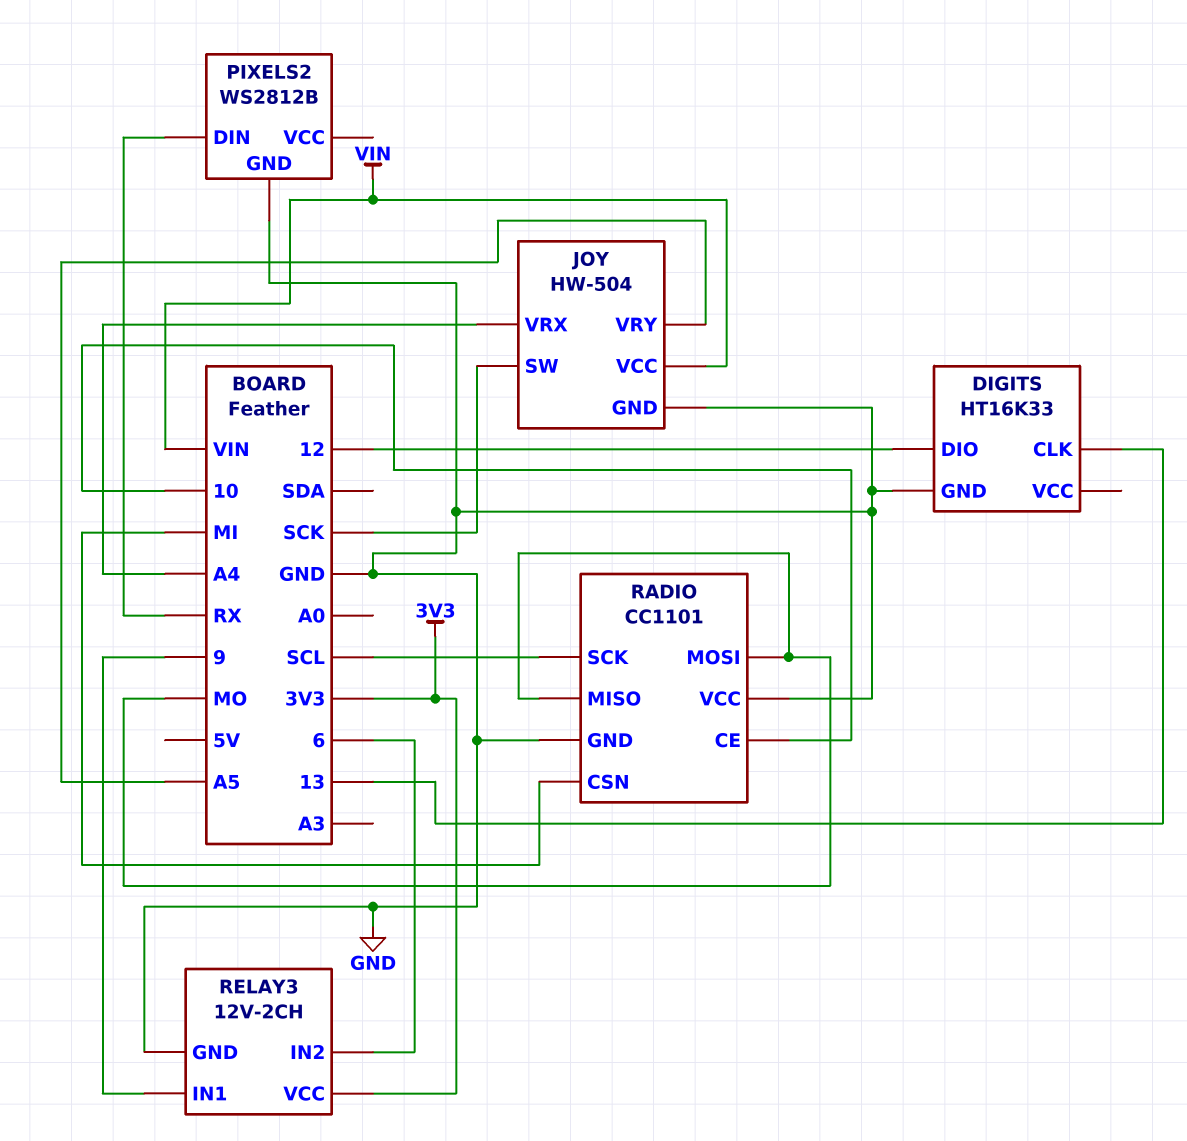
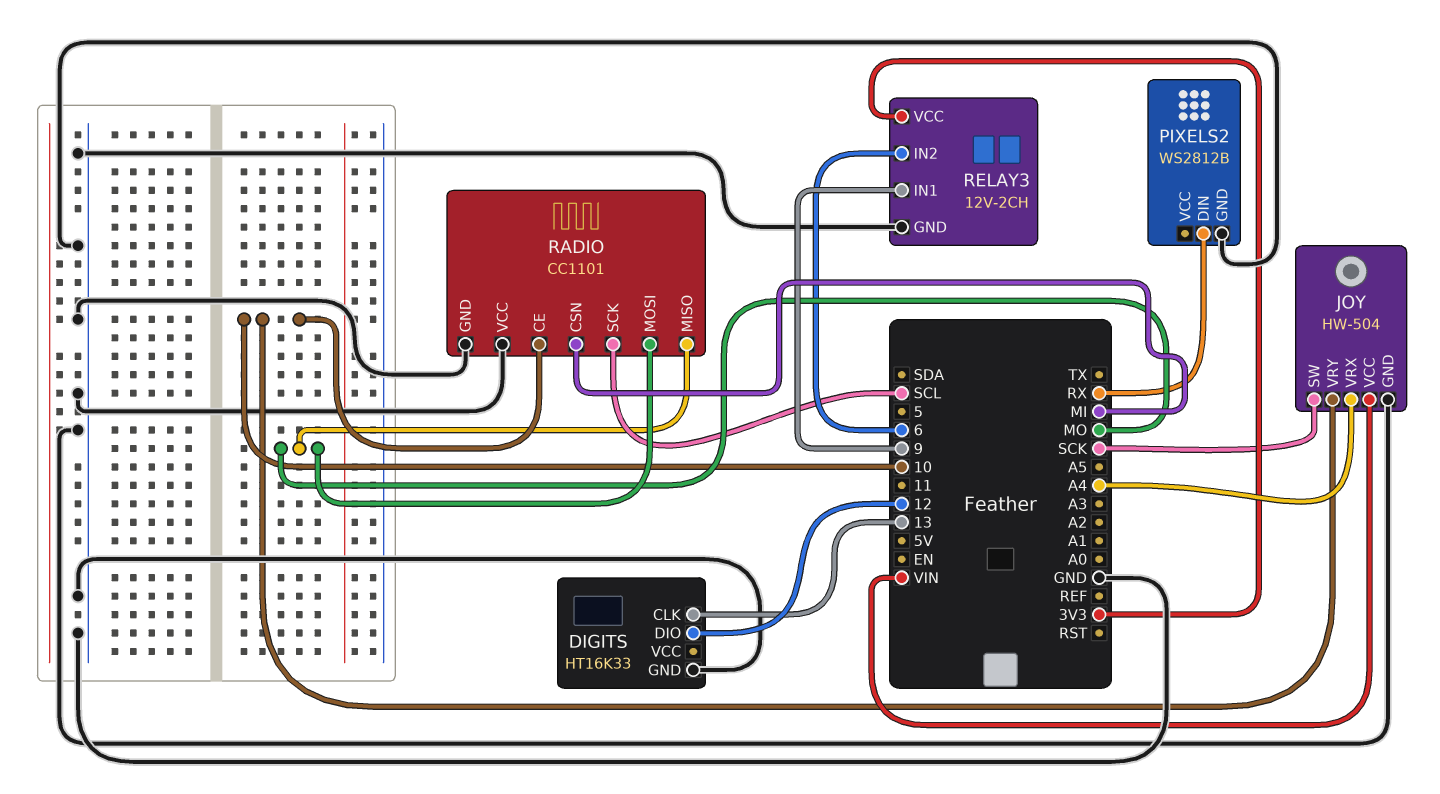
JOY pin VRY: A5 -> 10

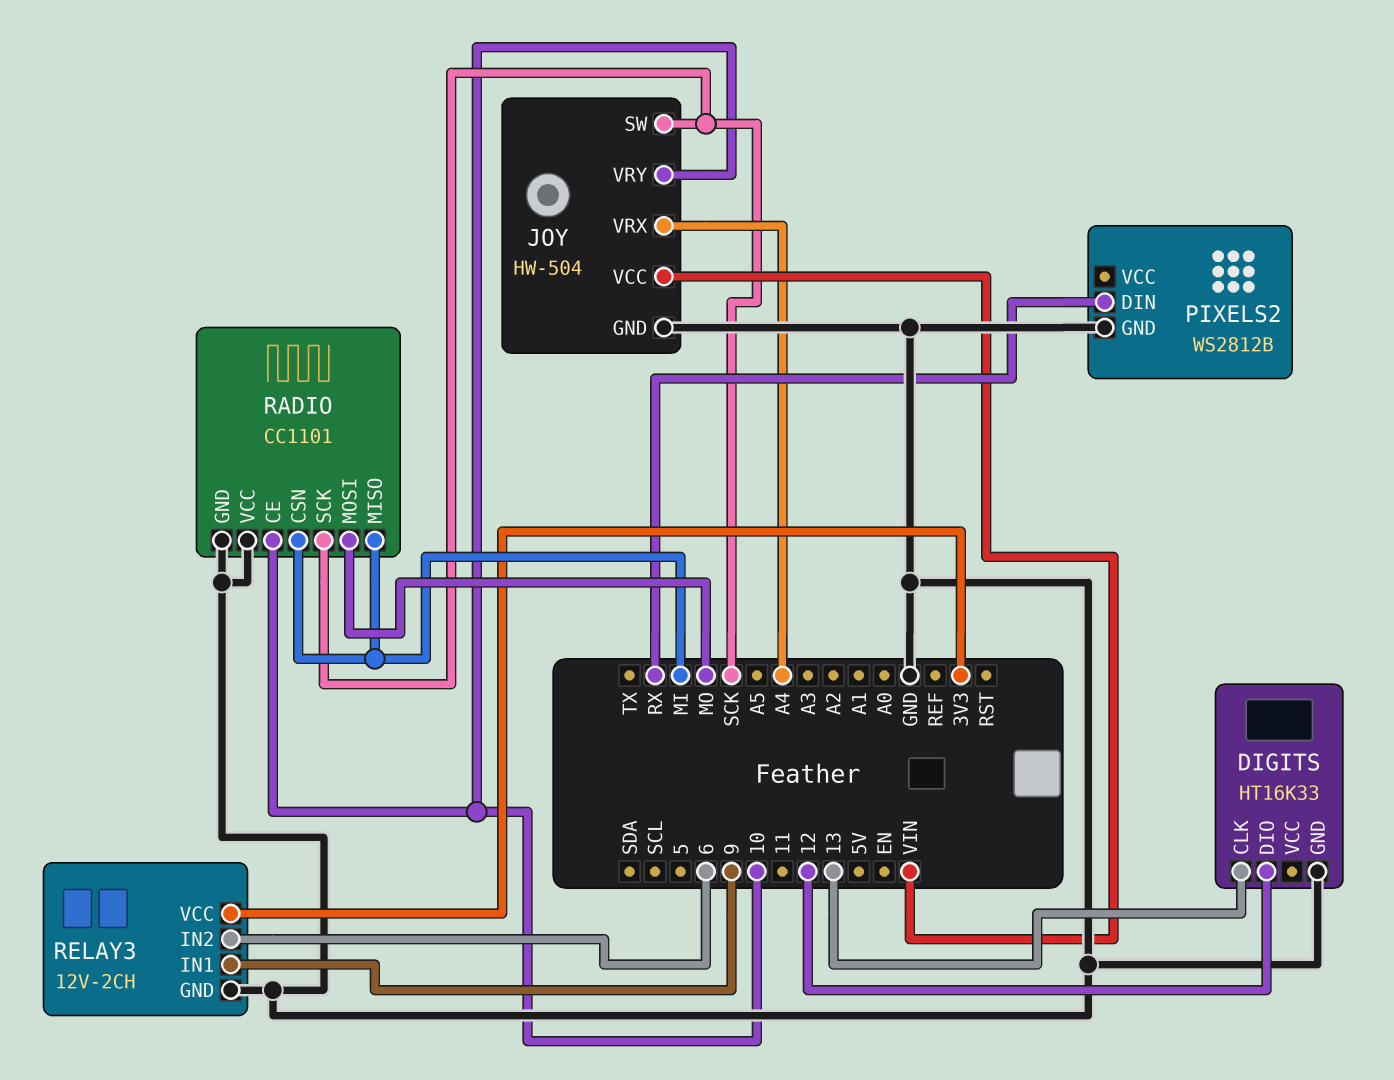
RADIO pin MISO: MO -> MI
RADIO pin SCK: SCL -> SCK

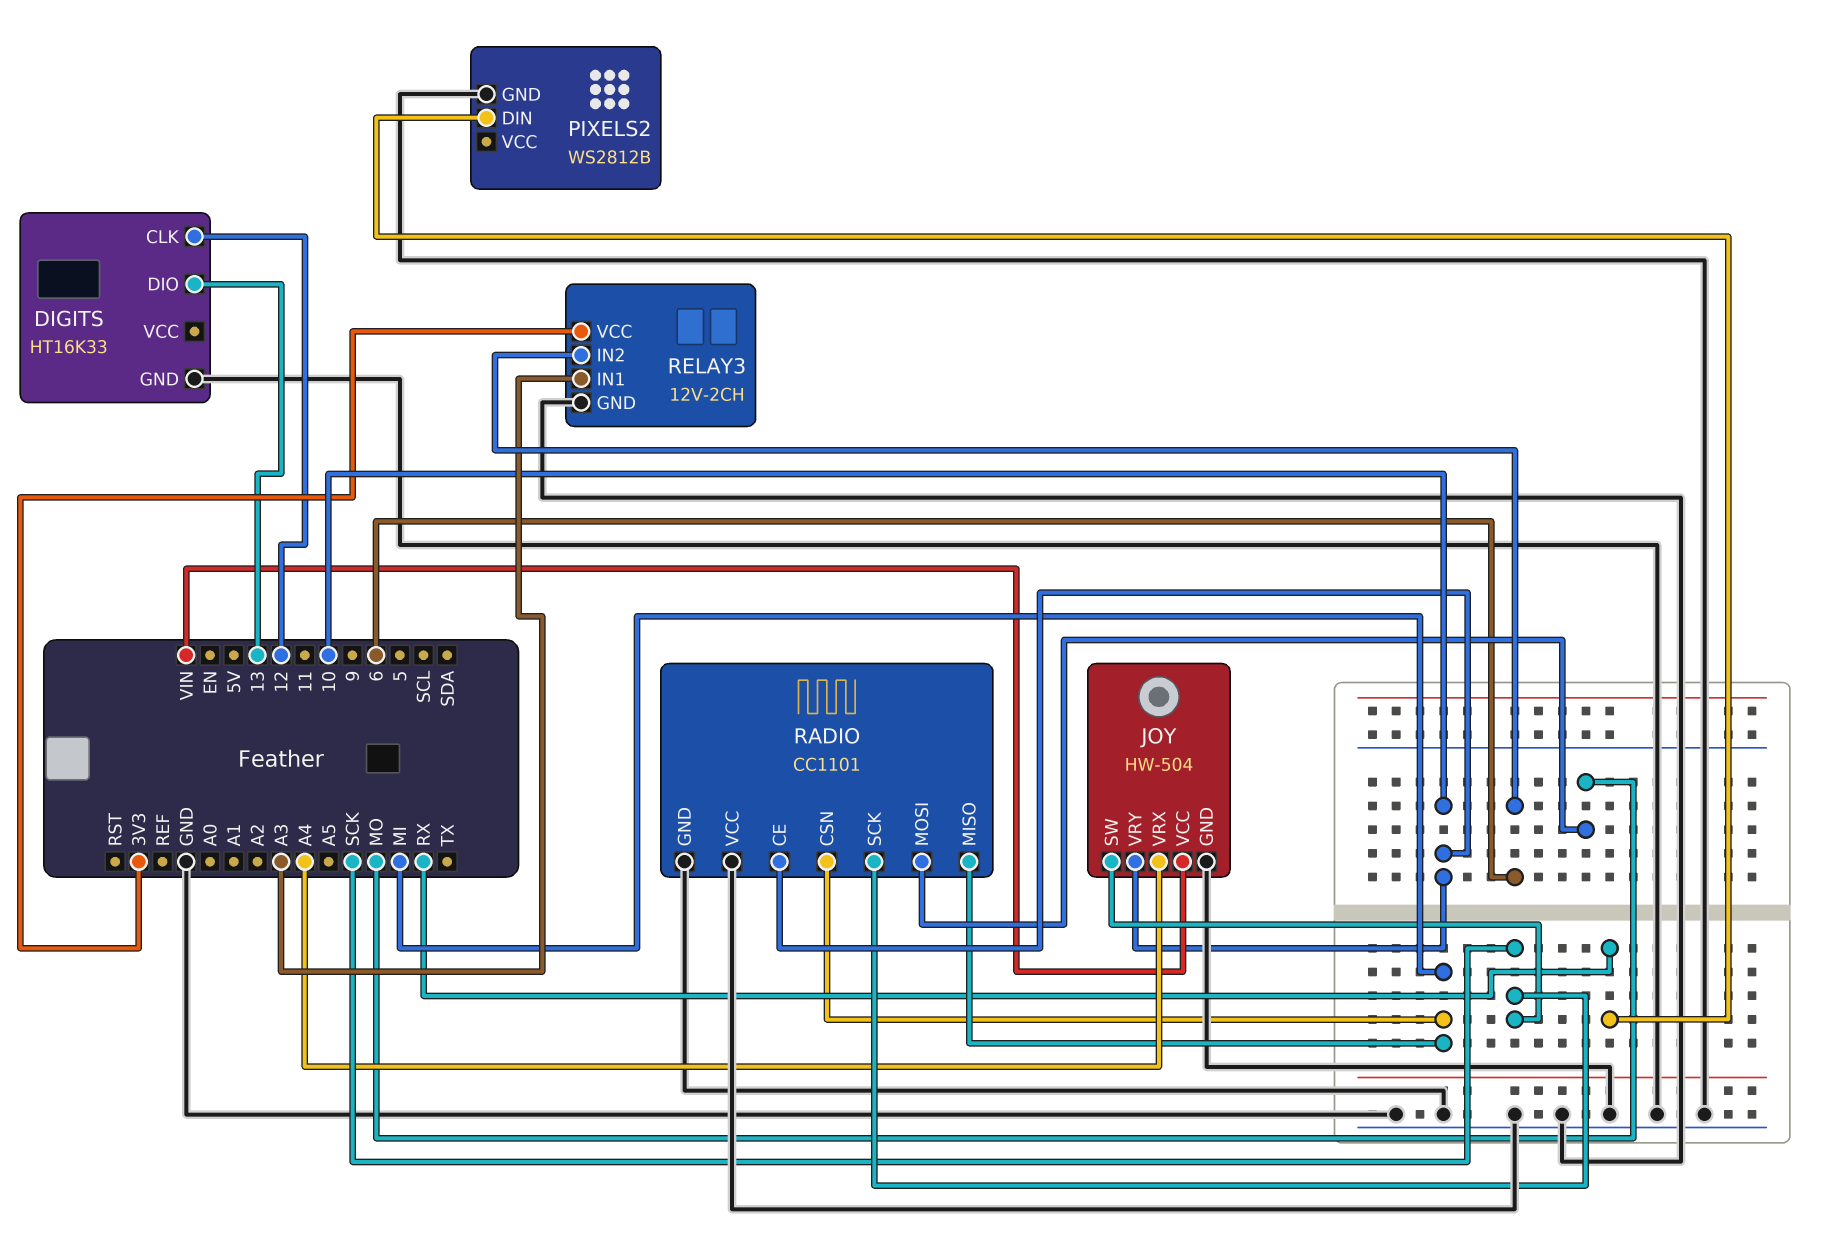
DIGITS pin CLK: 13 -> 12
DIGITS pin DIO: 12 -> 13
RELAY3 pin IN1: 9 -> A3

